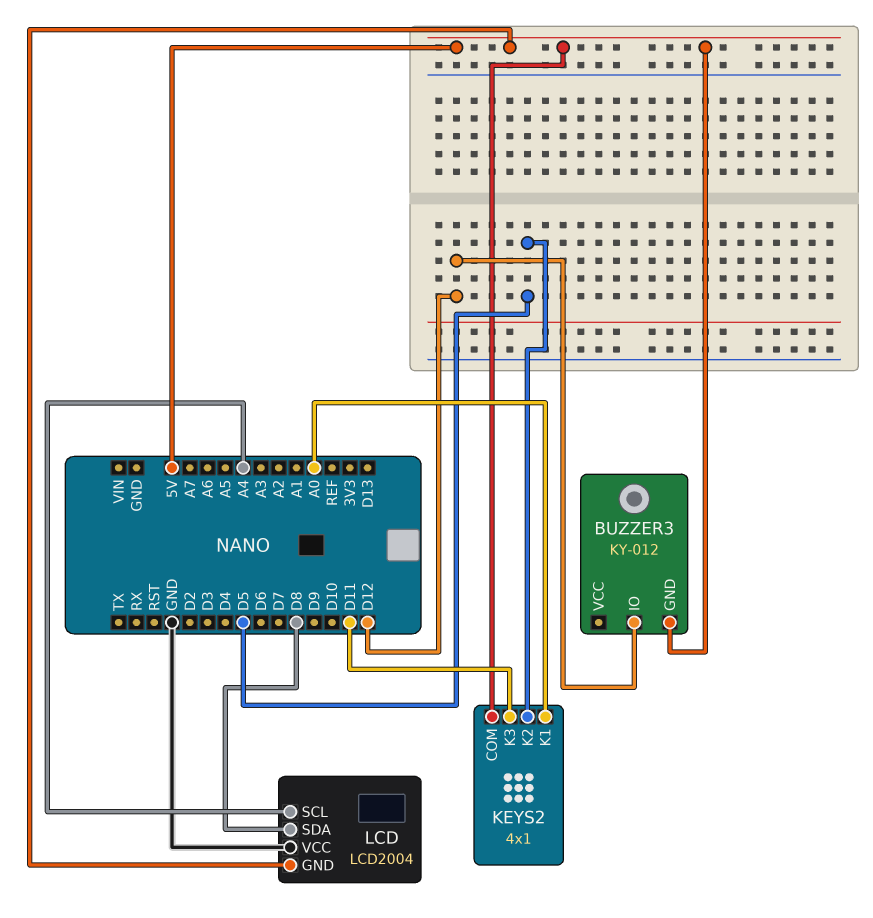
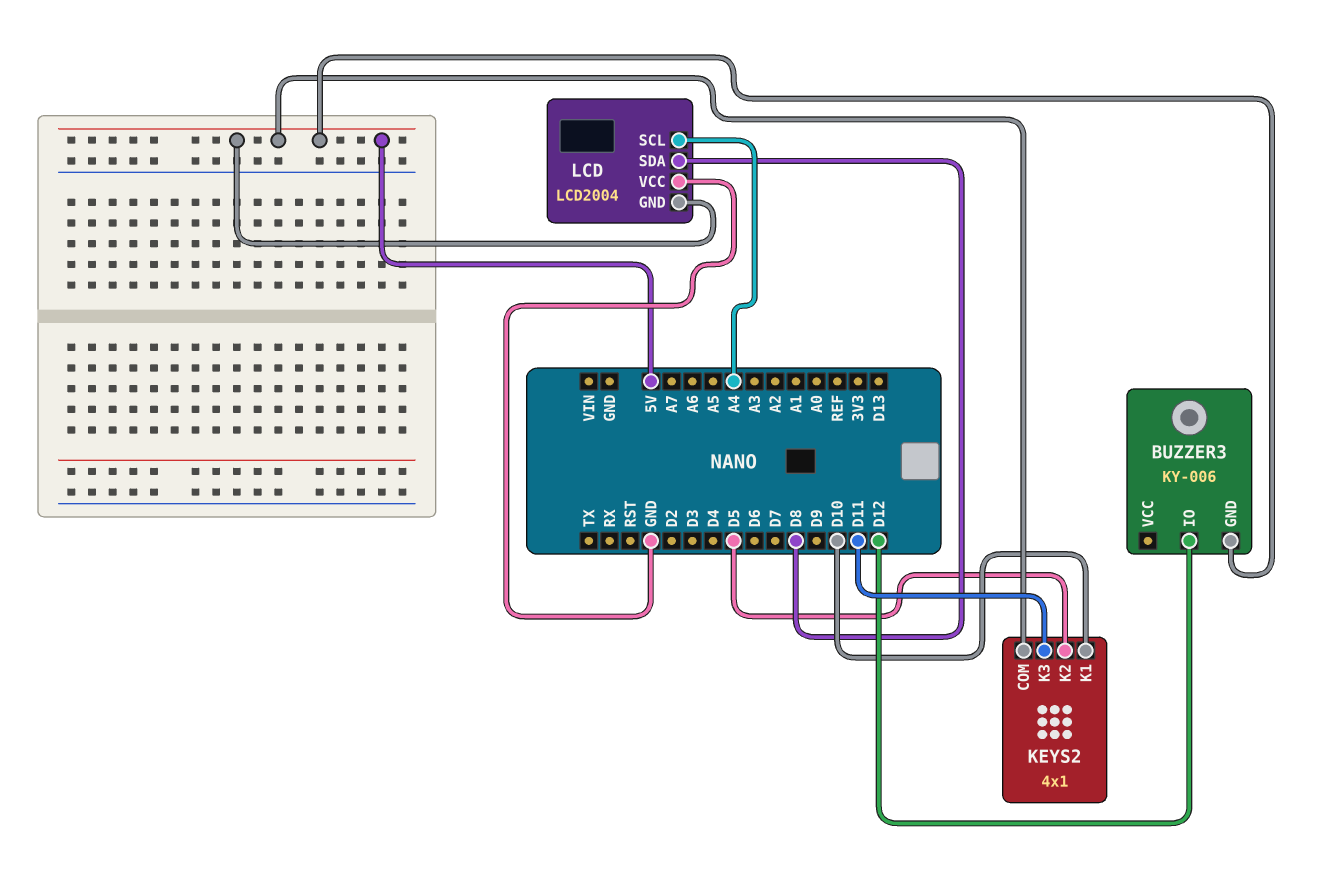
BUZZER3: KY-012 -> KY-006
KEYS2 pin K1: A0 -> D10

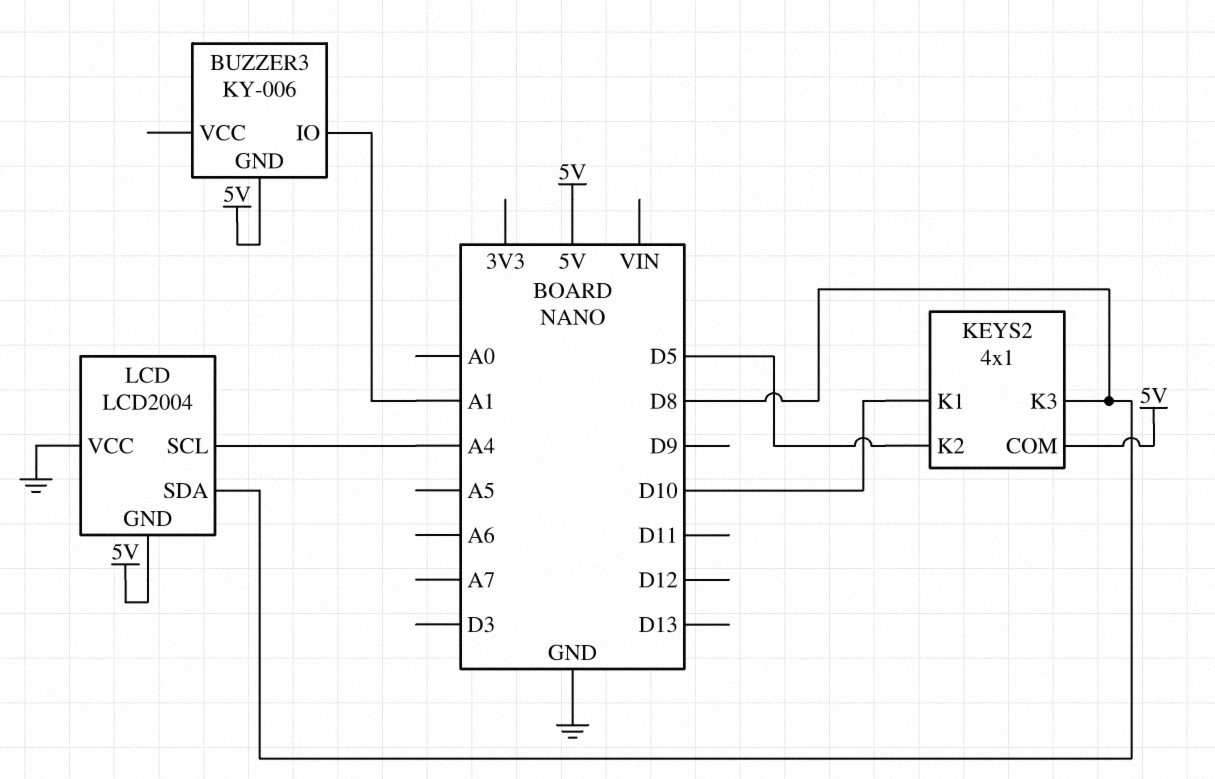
BUZZER3 pin IO: D12 -> A1
KEYS2 pin K3: D11 -> D8

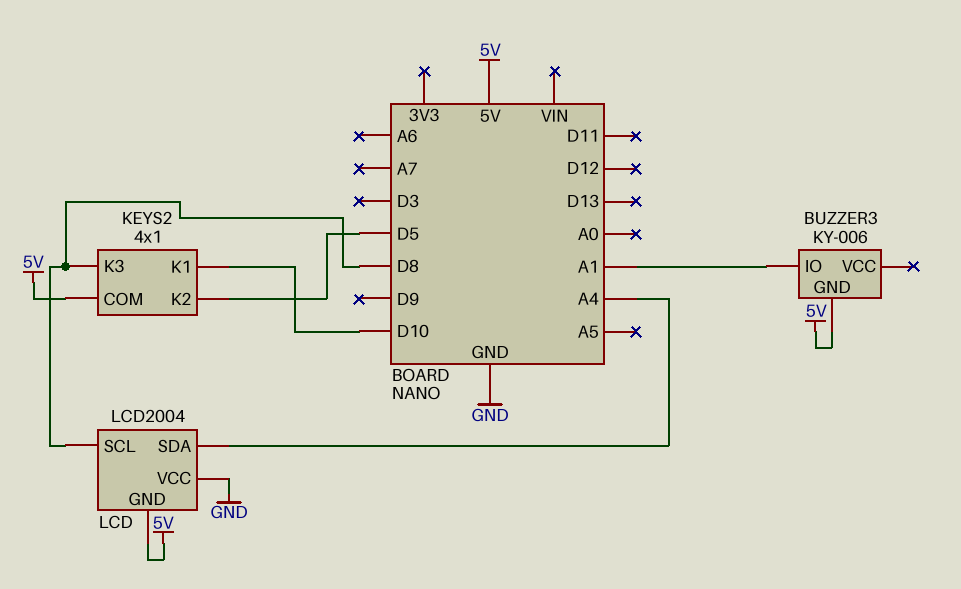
LCD pin SCL: A4 -> D8
LCD pin SDA: D8 -> A4

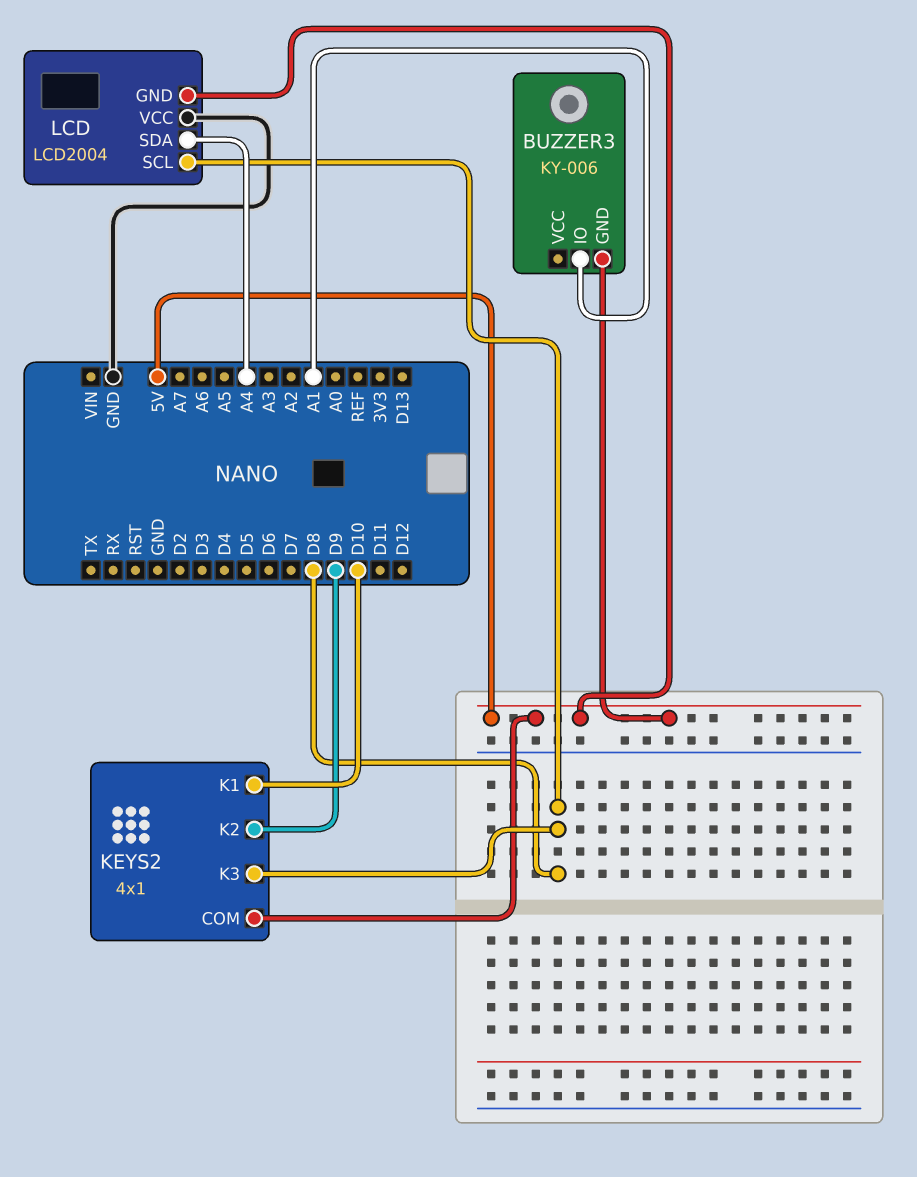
KEYS2 pin K2: D5 -> D9

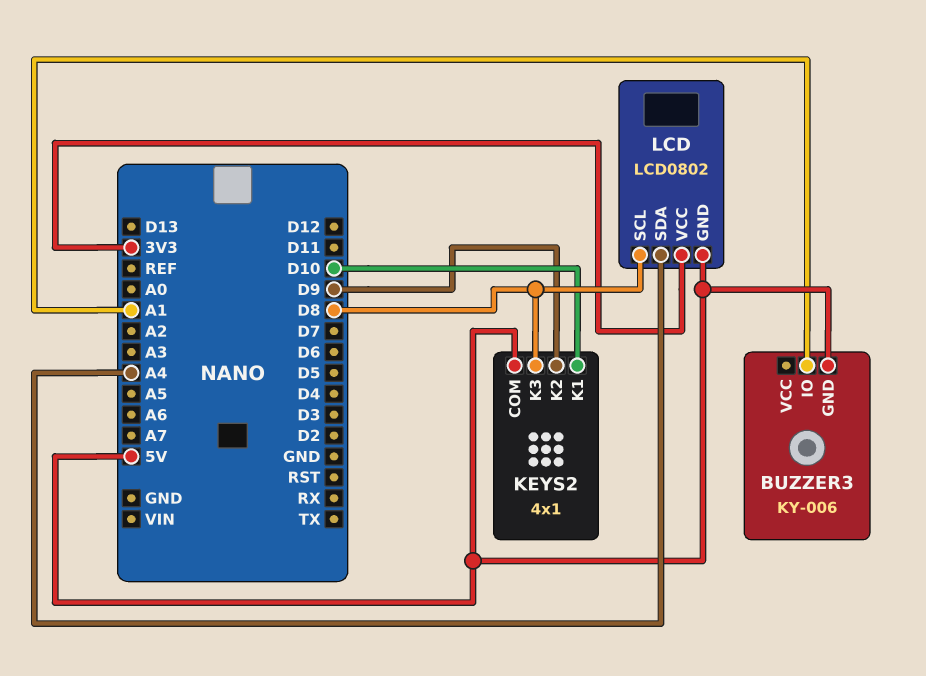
LCD: LCD2004 -> LCD0802
LCD pin VCC: GND -> 3V3

